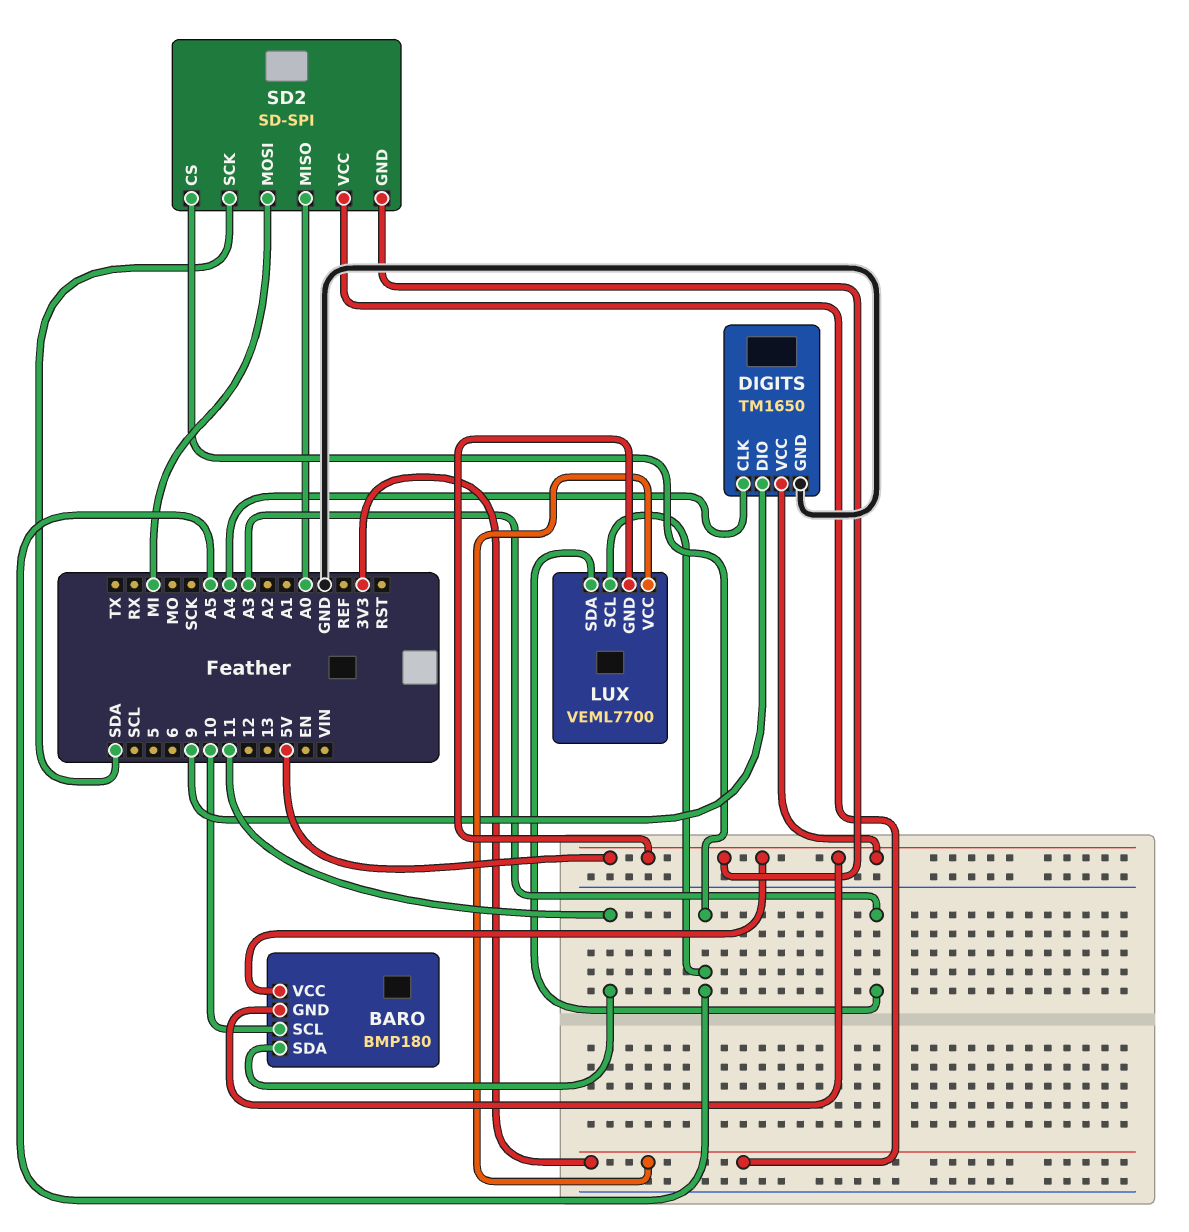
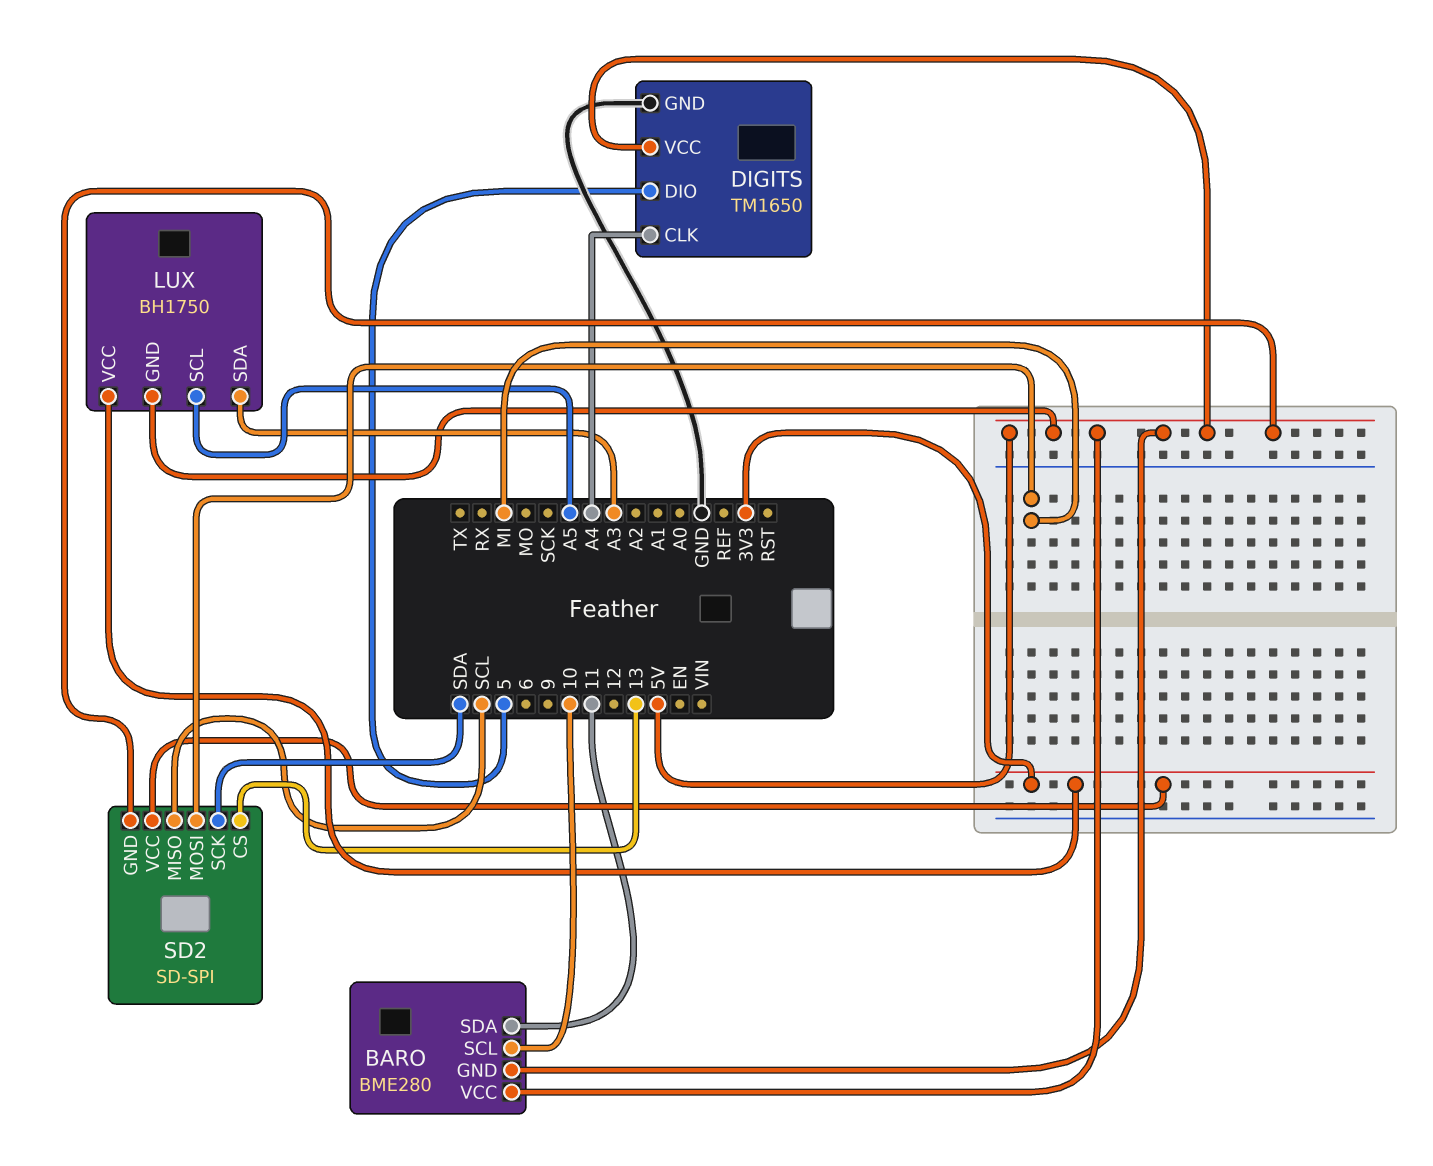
BARO: BMP180 -> BME280
DIGITS pin DIO: 9 -> 5
LUX: VEML7700 -> BH1750
SD2 pin CS: A5 -> 13
SD2 pin MISO: A0 -> SCL

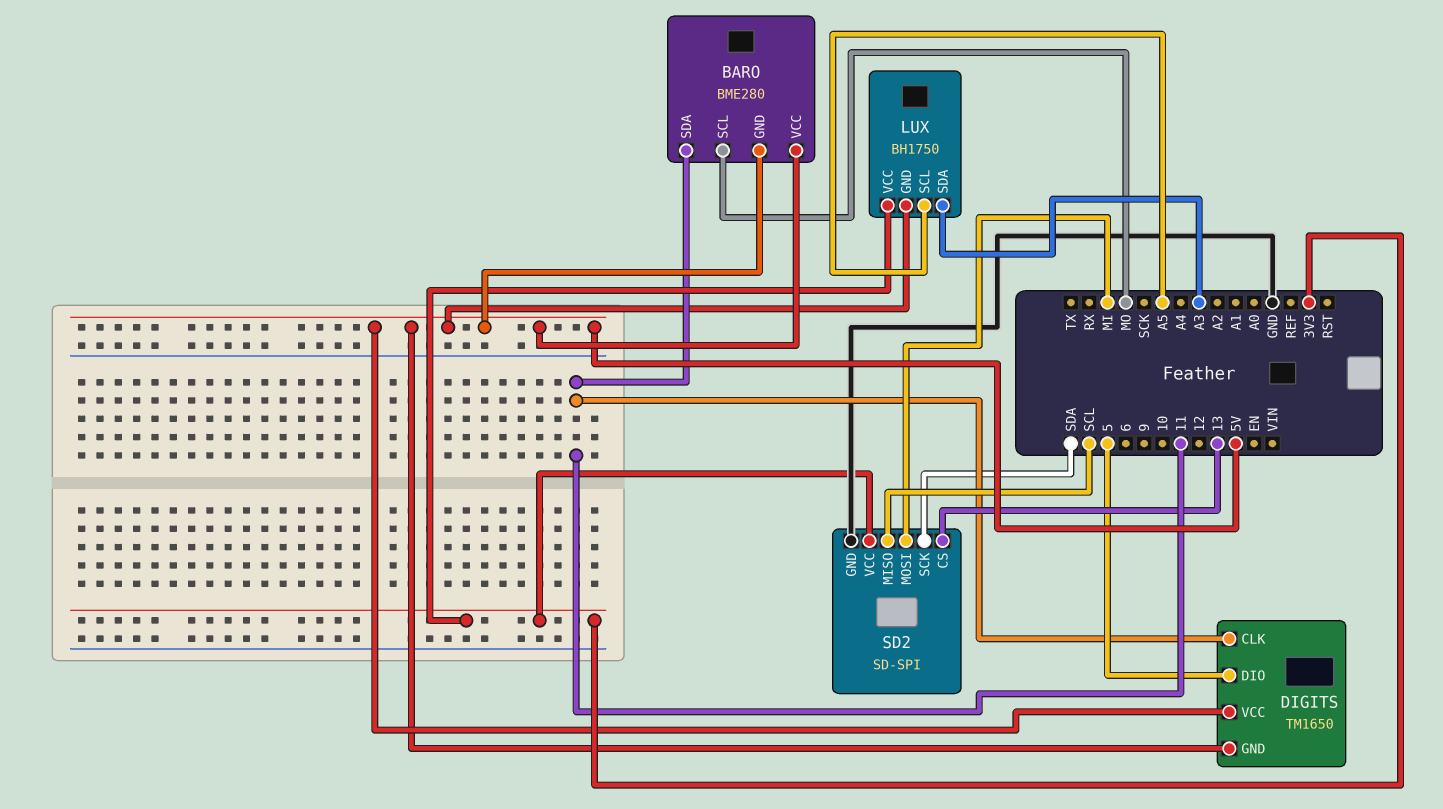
BARO pin SCL: 10 -> MO
DIGITS pin CLK: A4 -> 11
DIGITS pin GND: GND -> 5V
SD2 pin GND: 5V -> GND

